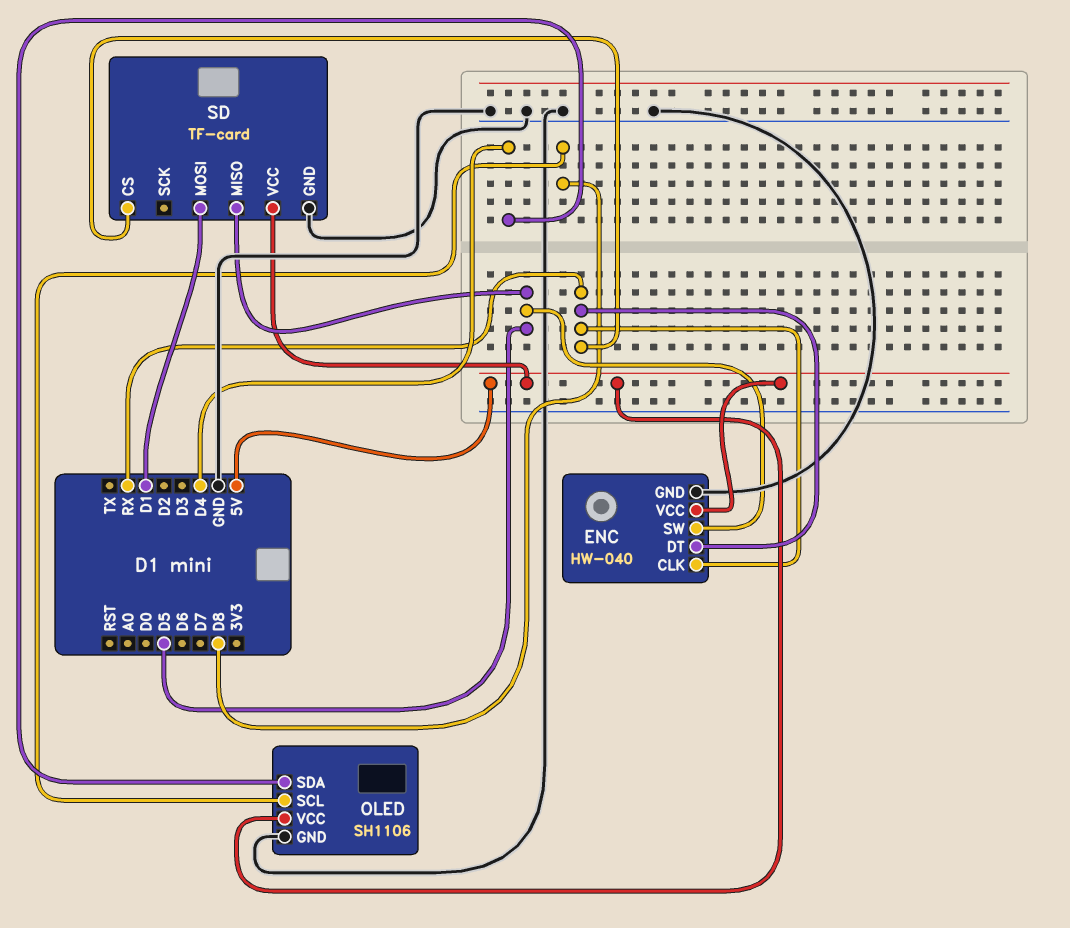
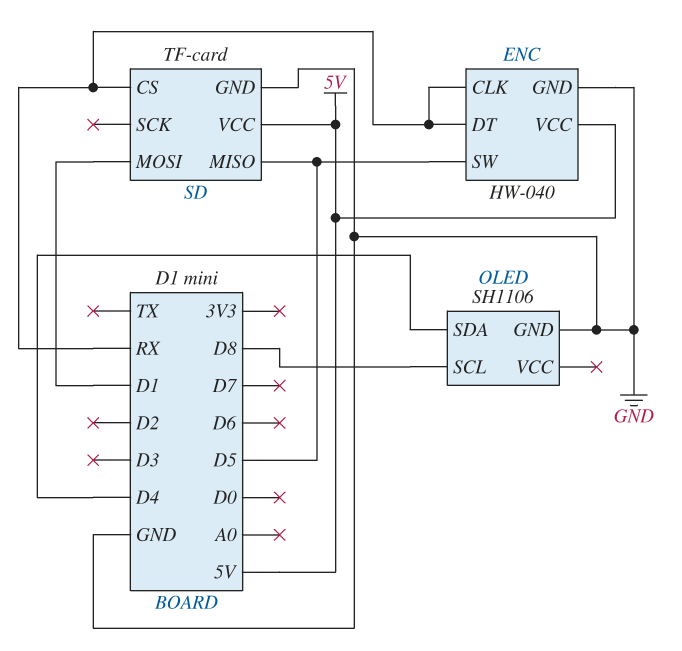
OLED pin VCC: 5V -> none

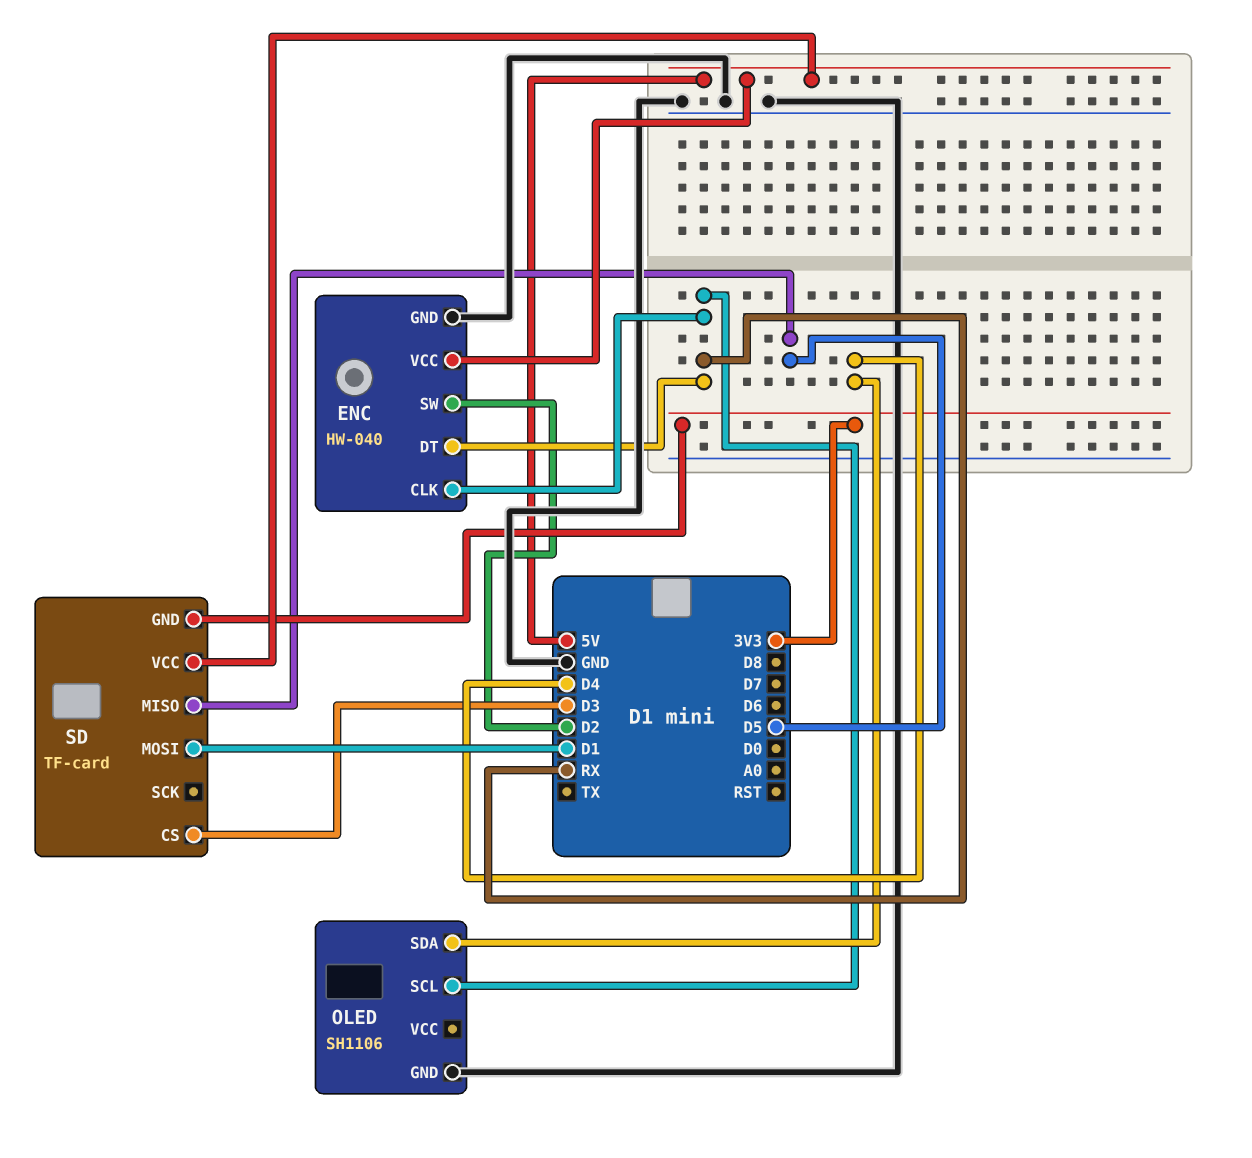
ENC pin SW: D5 -> D2
OLED pin SCL: D8 -> RX
SD pin CS: RX -> D3
SD pin GND: GND -> 3V3

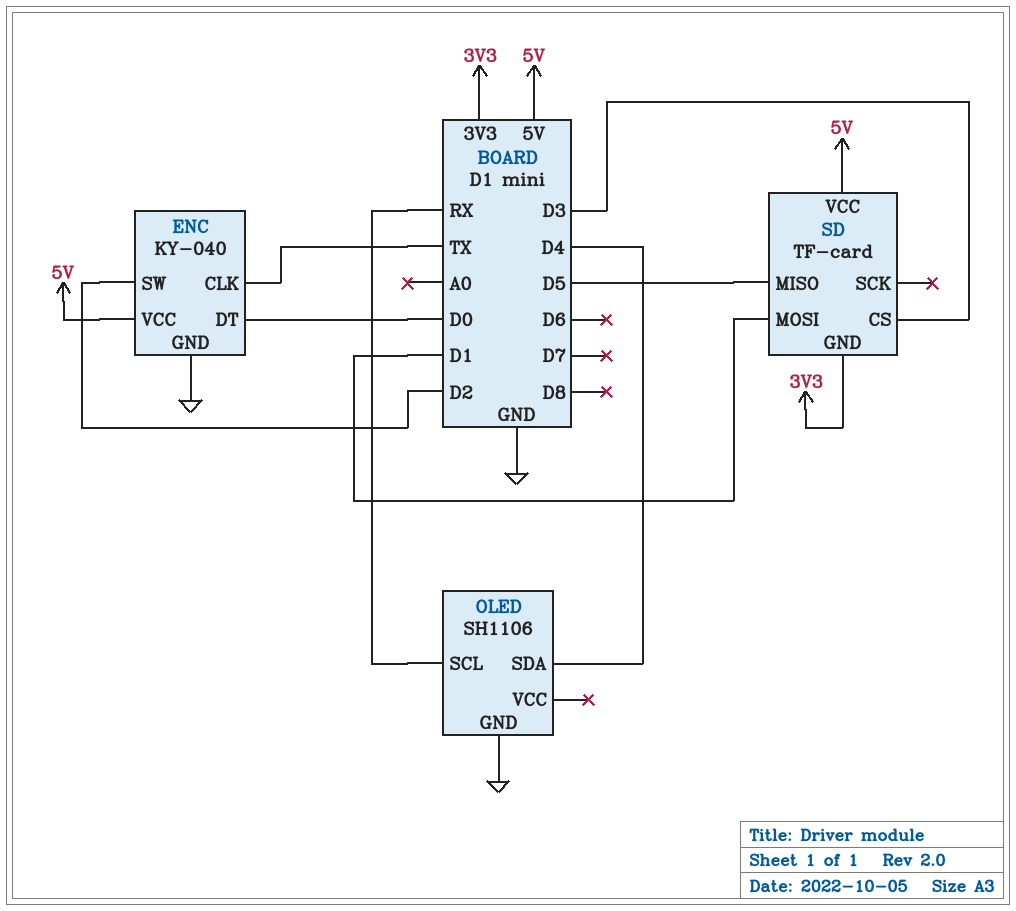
ENC: HW-040 -> KY-040
ENC pin CLK: RX -> TX
ENC pin DT: RX -> D0

